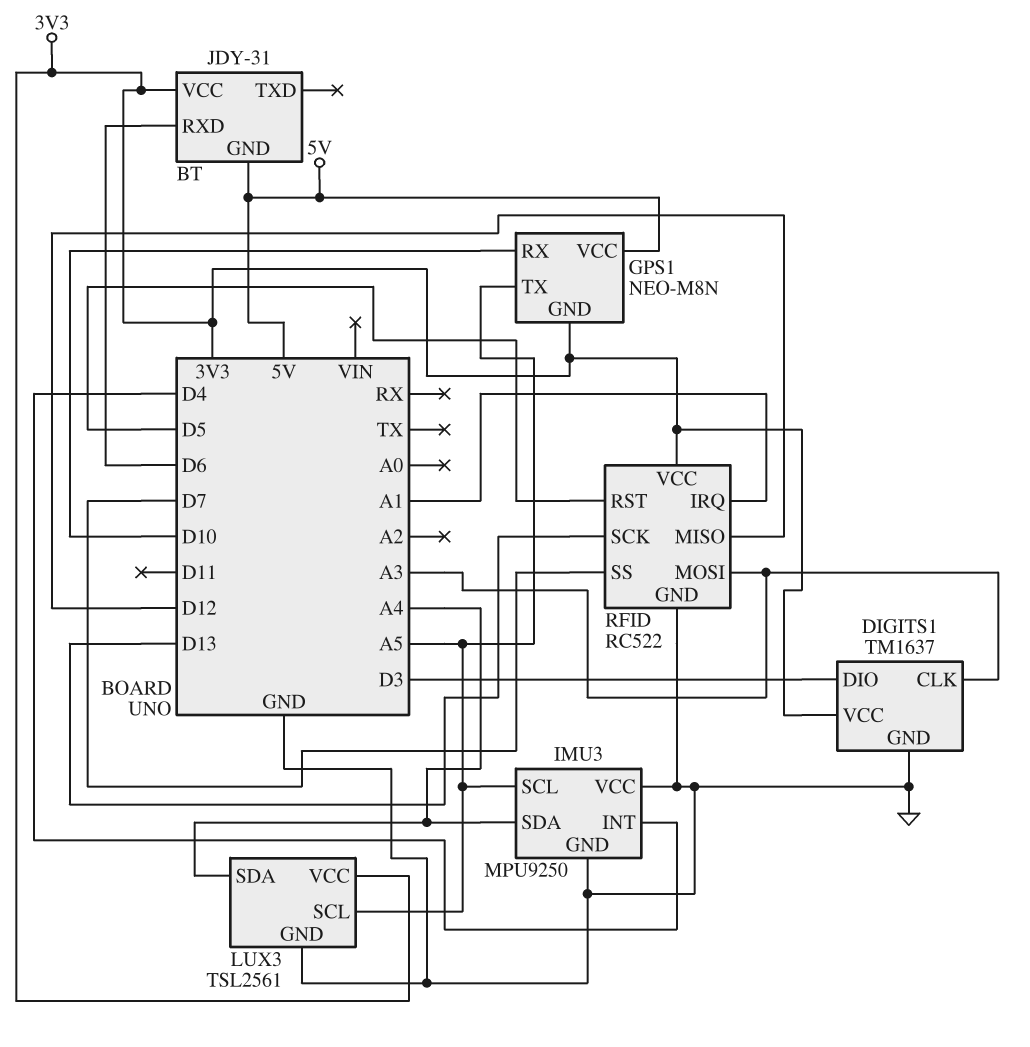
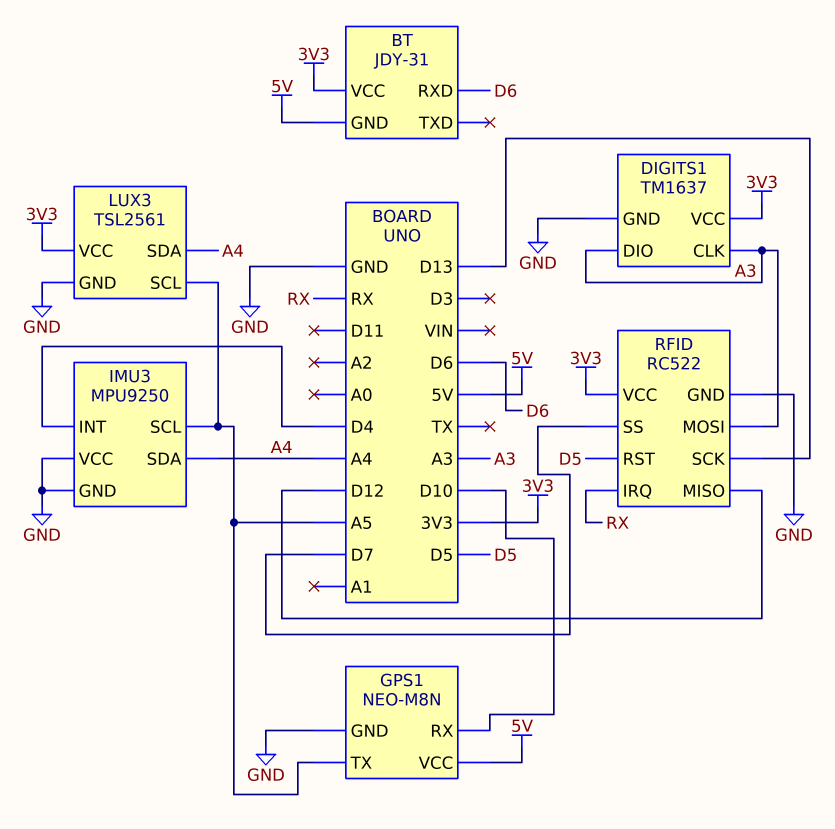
DIGITS1 pin DIO: D3 -> A3
GPS1 pin GND: 3V3 -> GND
RFID pin IRQ: A1 -> RX

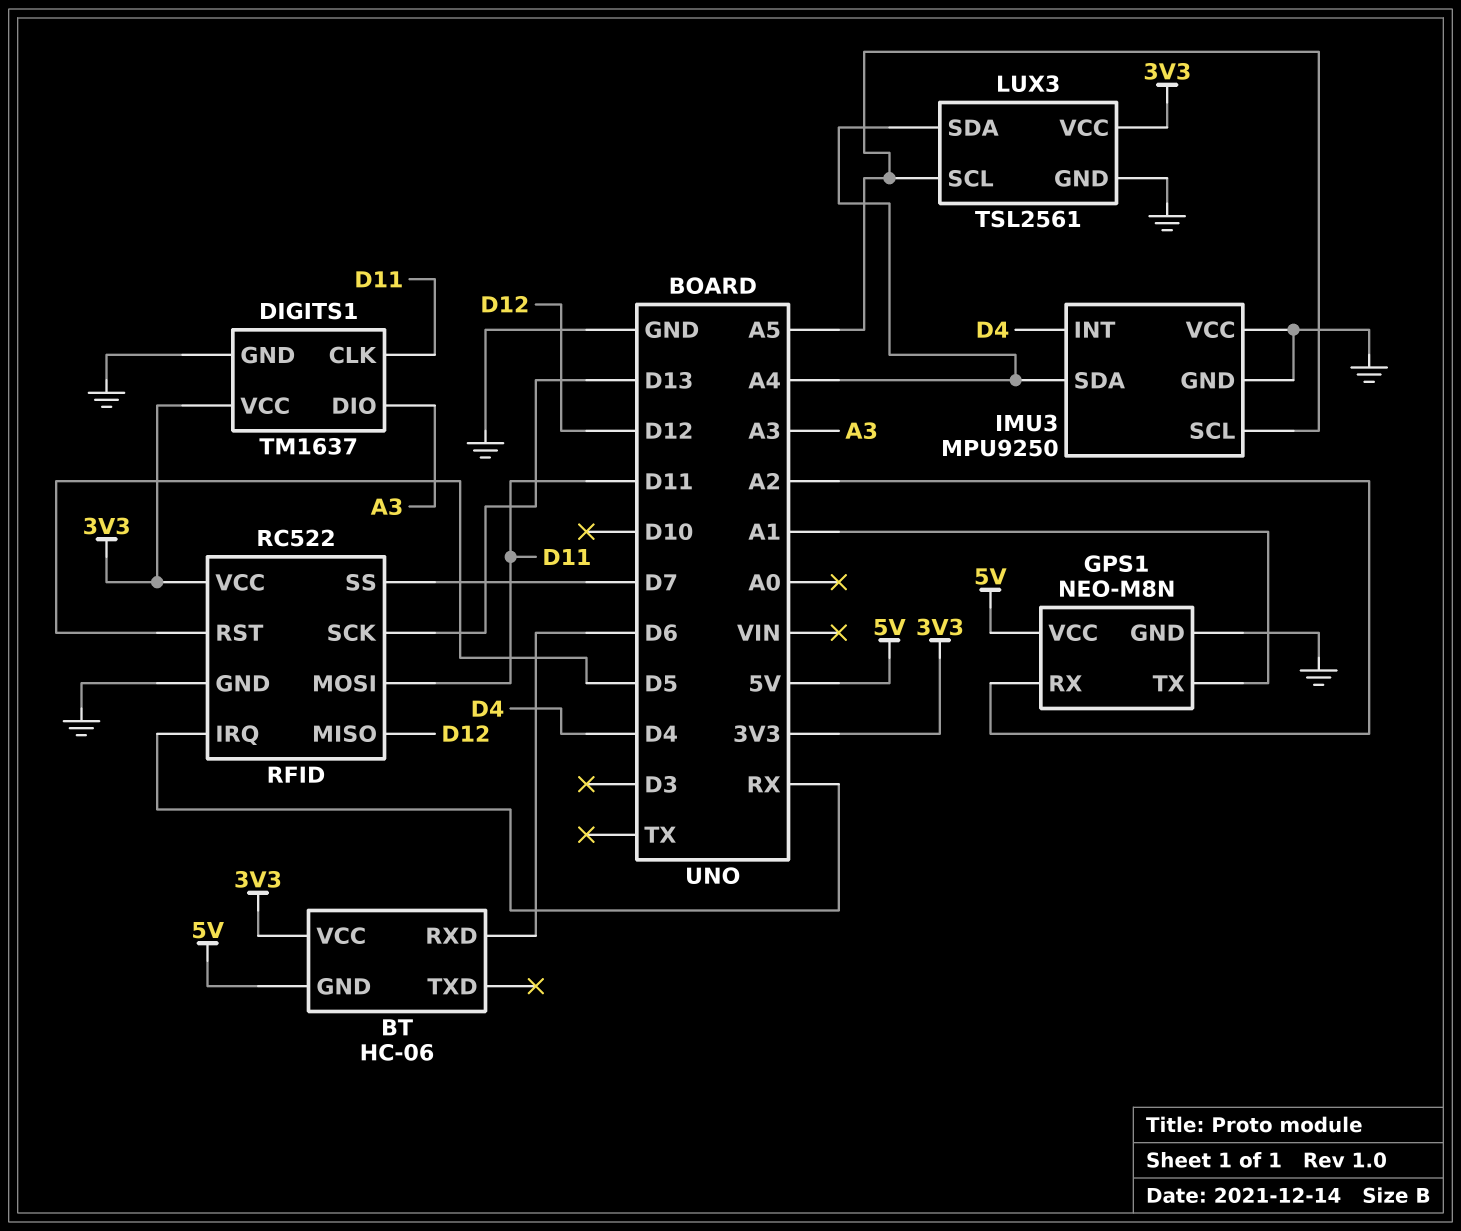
BT: JDY-31 -> HC-06
DIGITS1 pin CLK: A3 -> D11
GPS1 pin RX: D10 -> A2
GPS1 pin TX: A5 -> A1
RFID pin MOSI: A3 -> D11

